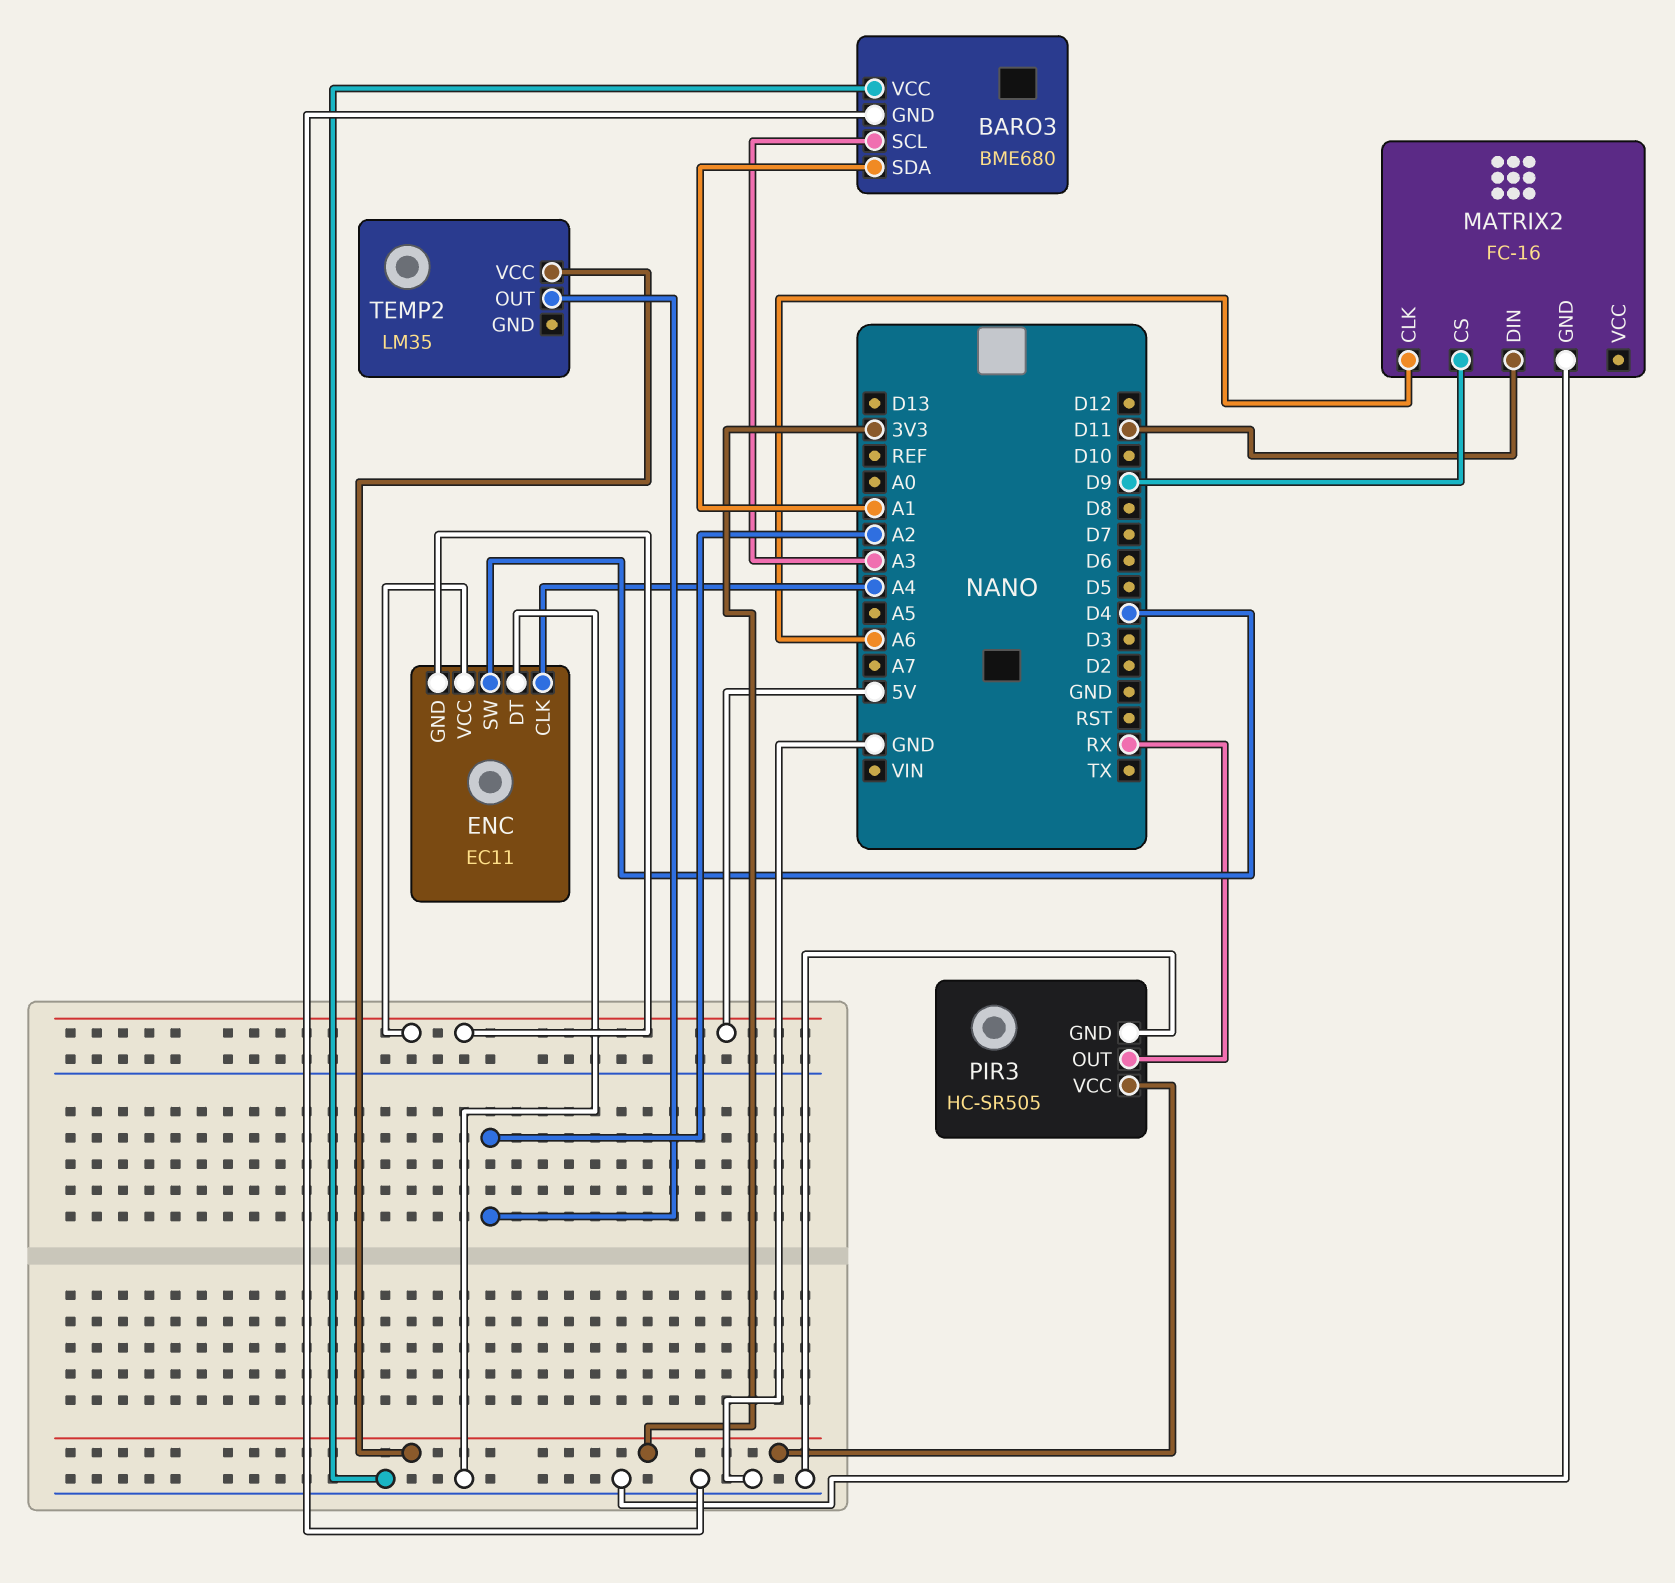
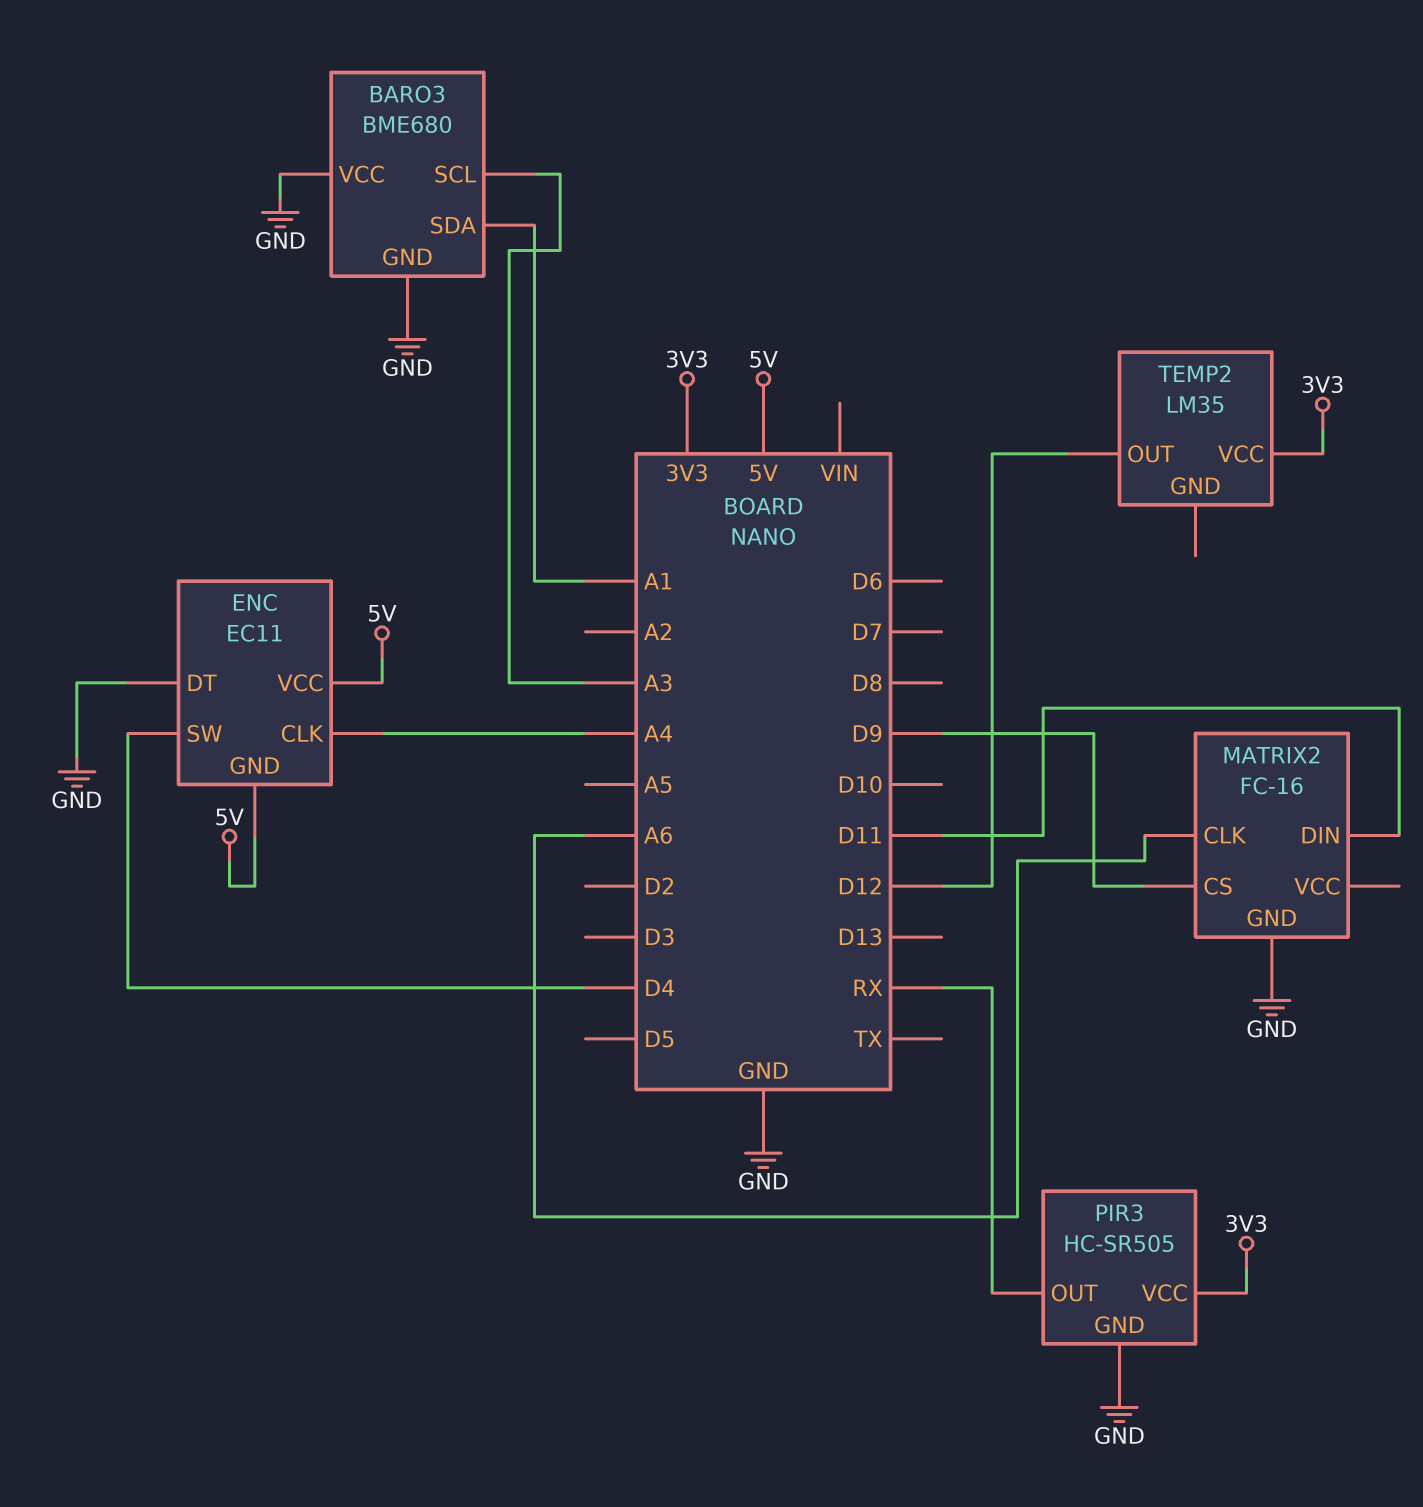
TEMP2 pin OUT: A2 -> D12

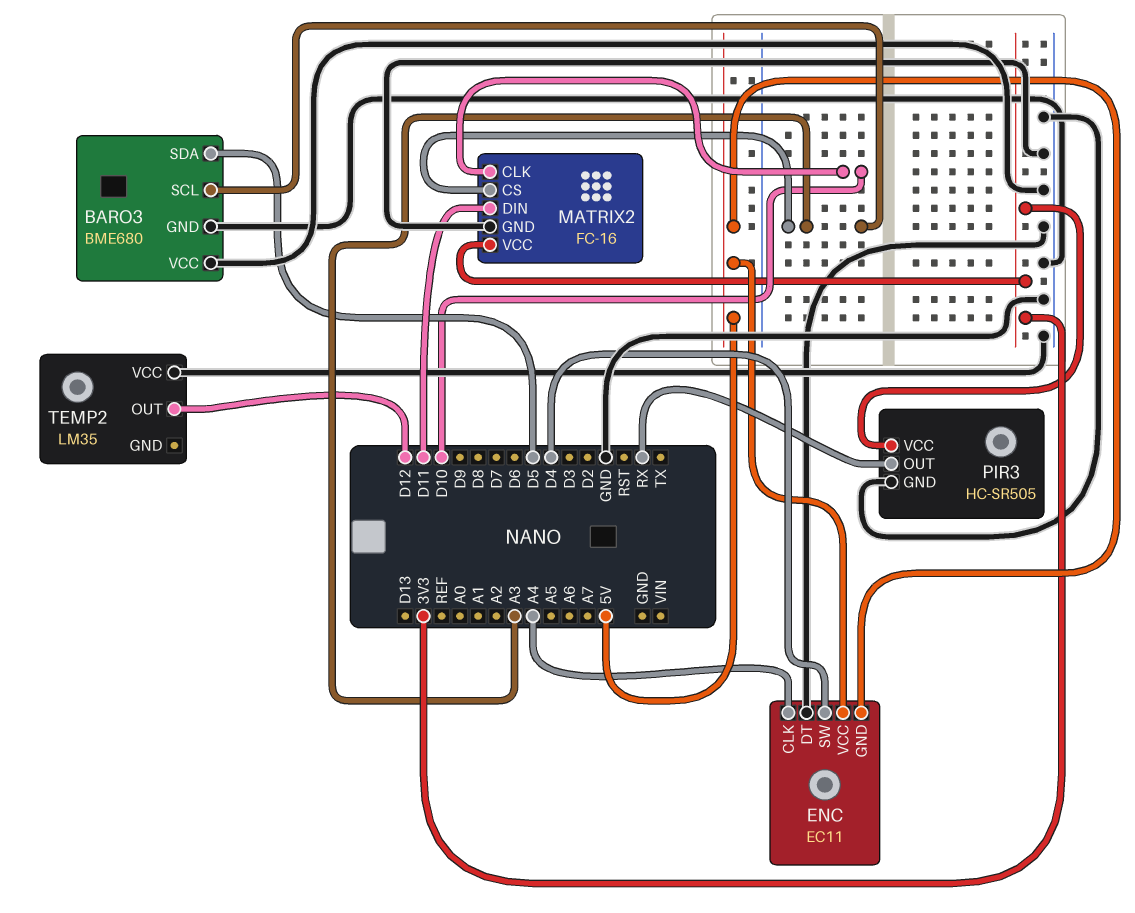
BARO3 pin SDA: A1 -> D5
MATRIX2 pin CLK: A6 -> D10
MATRIX2 pin CS: D9 -> A3
MATRIX2 pin VCC: none -> 3V3
TEMP2 pin VCC: 3V3 -> GND

